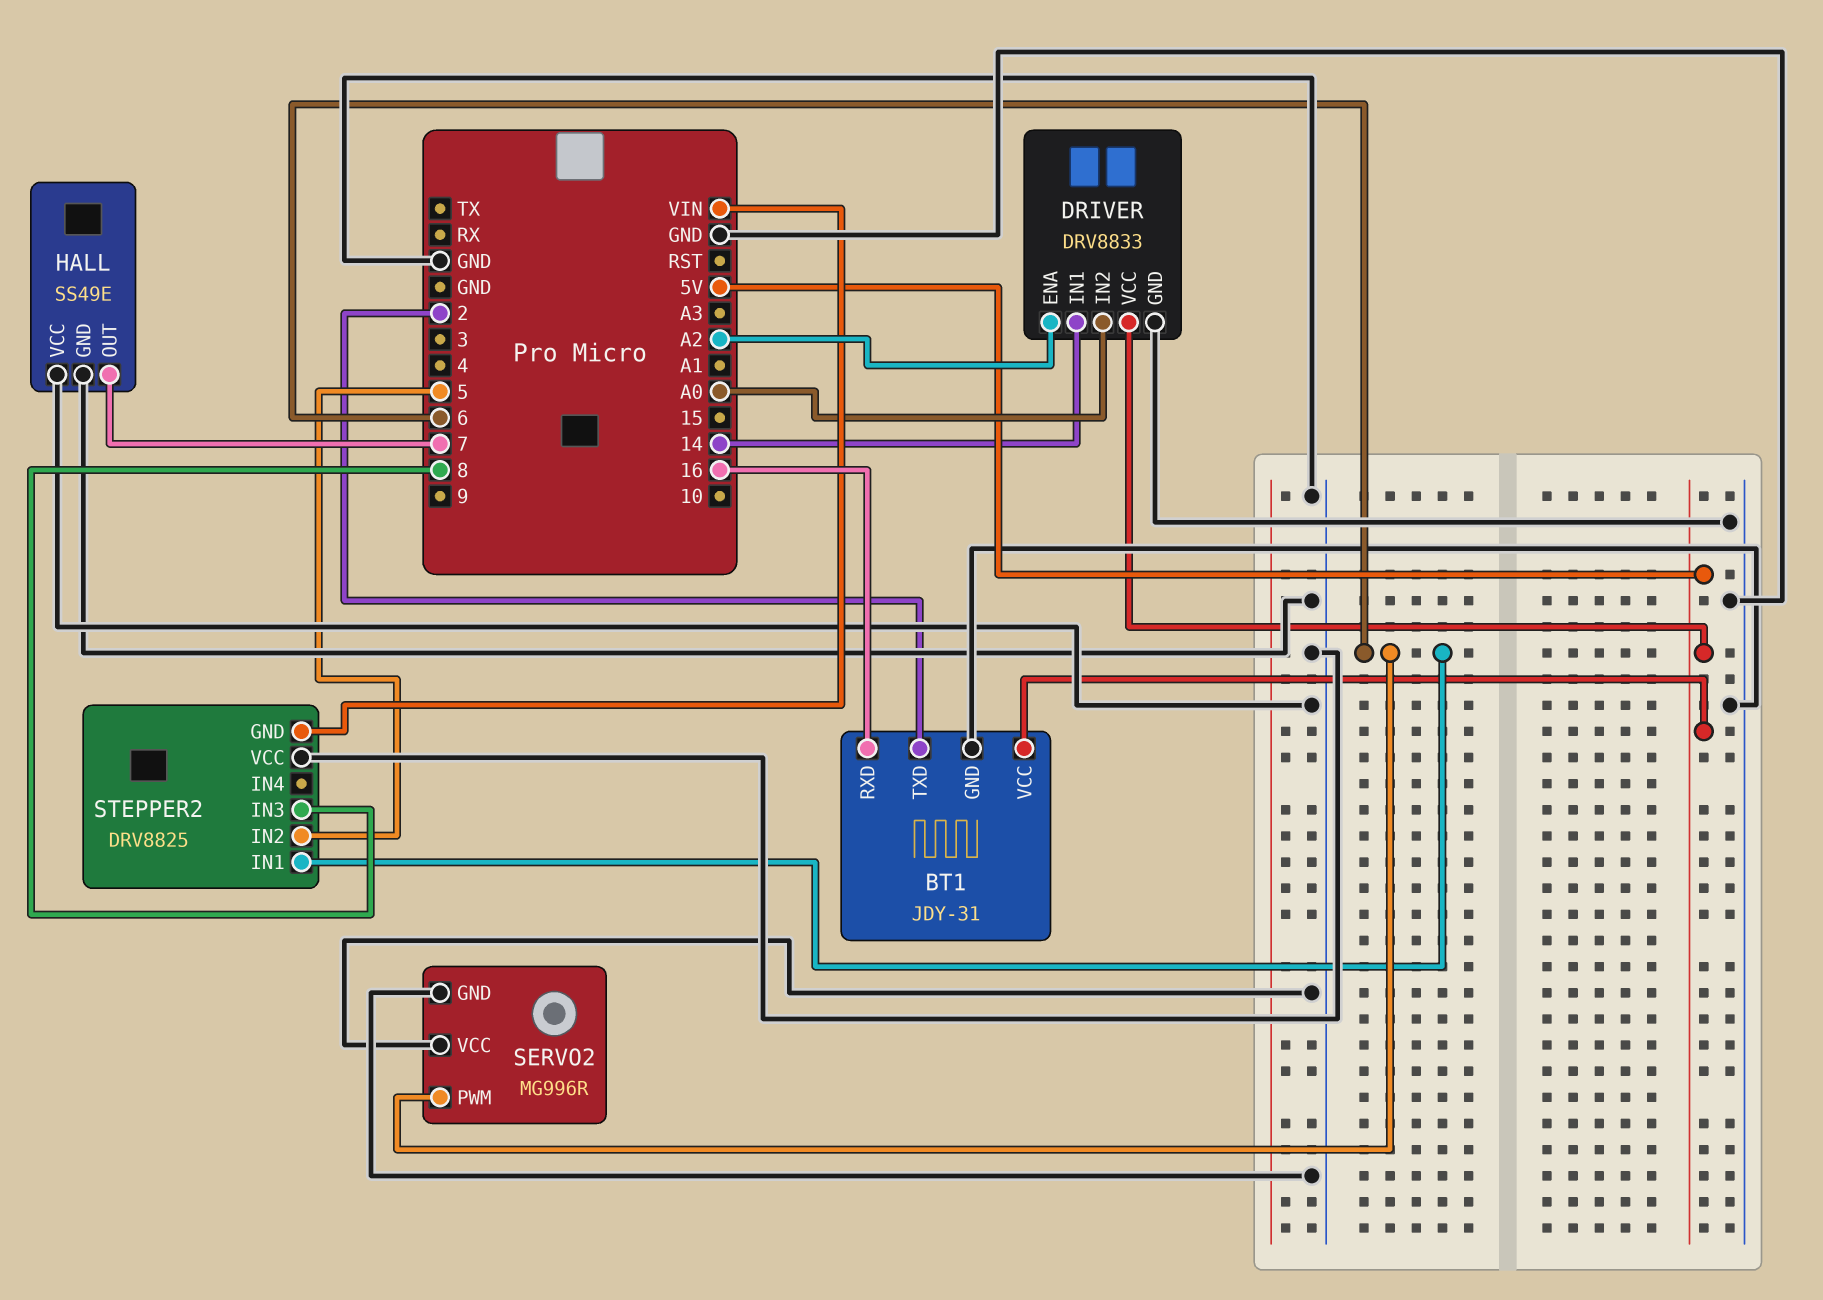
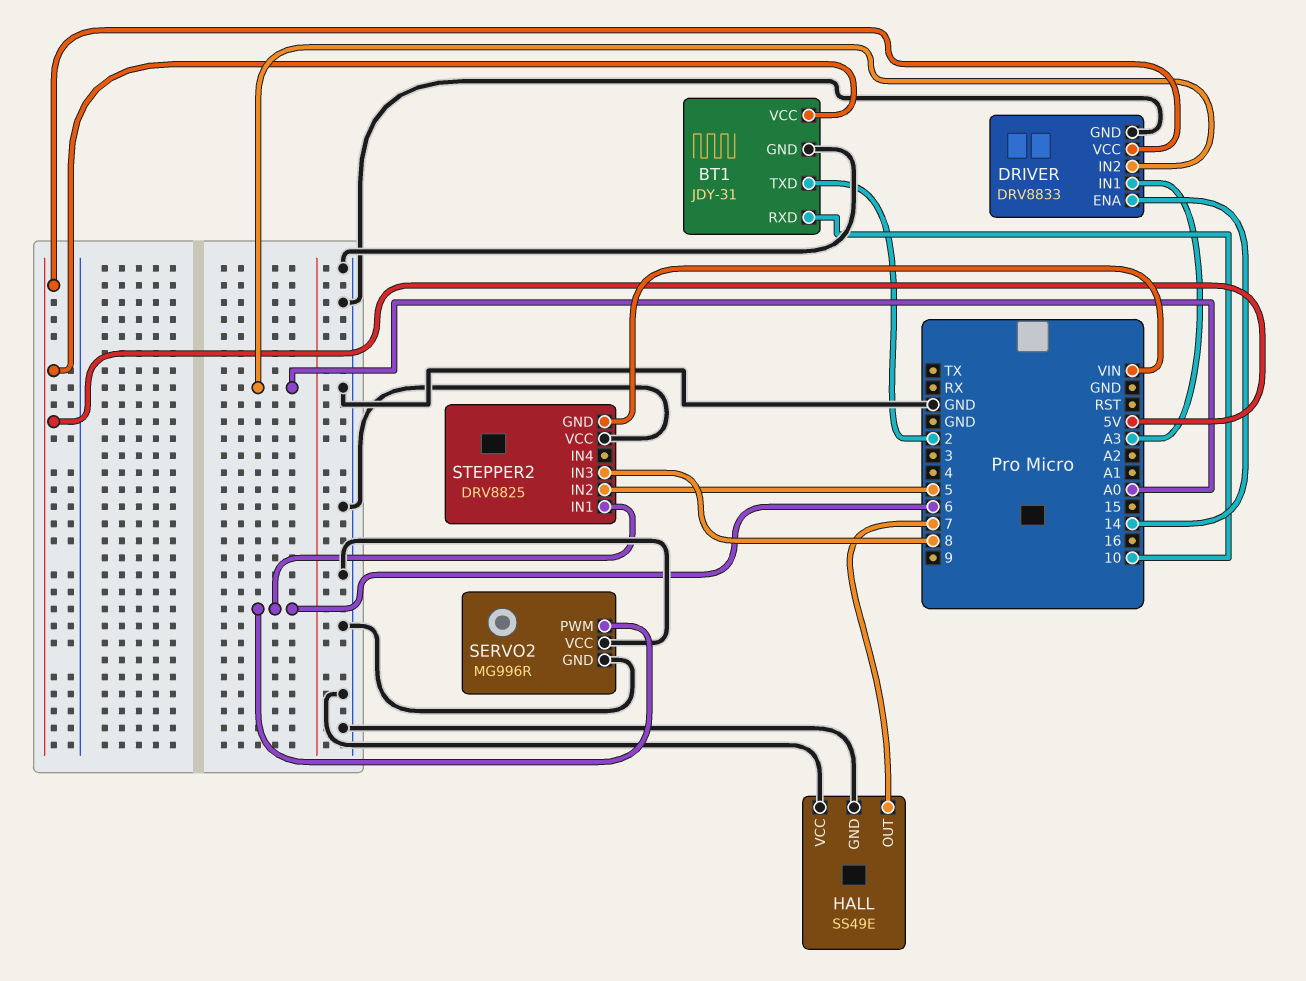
BT1 pin RXD: 16 -> 10
DRIVER pin ENA: A2 -> 14
DRIVER pin IN1: 14 -> A3

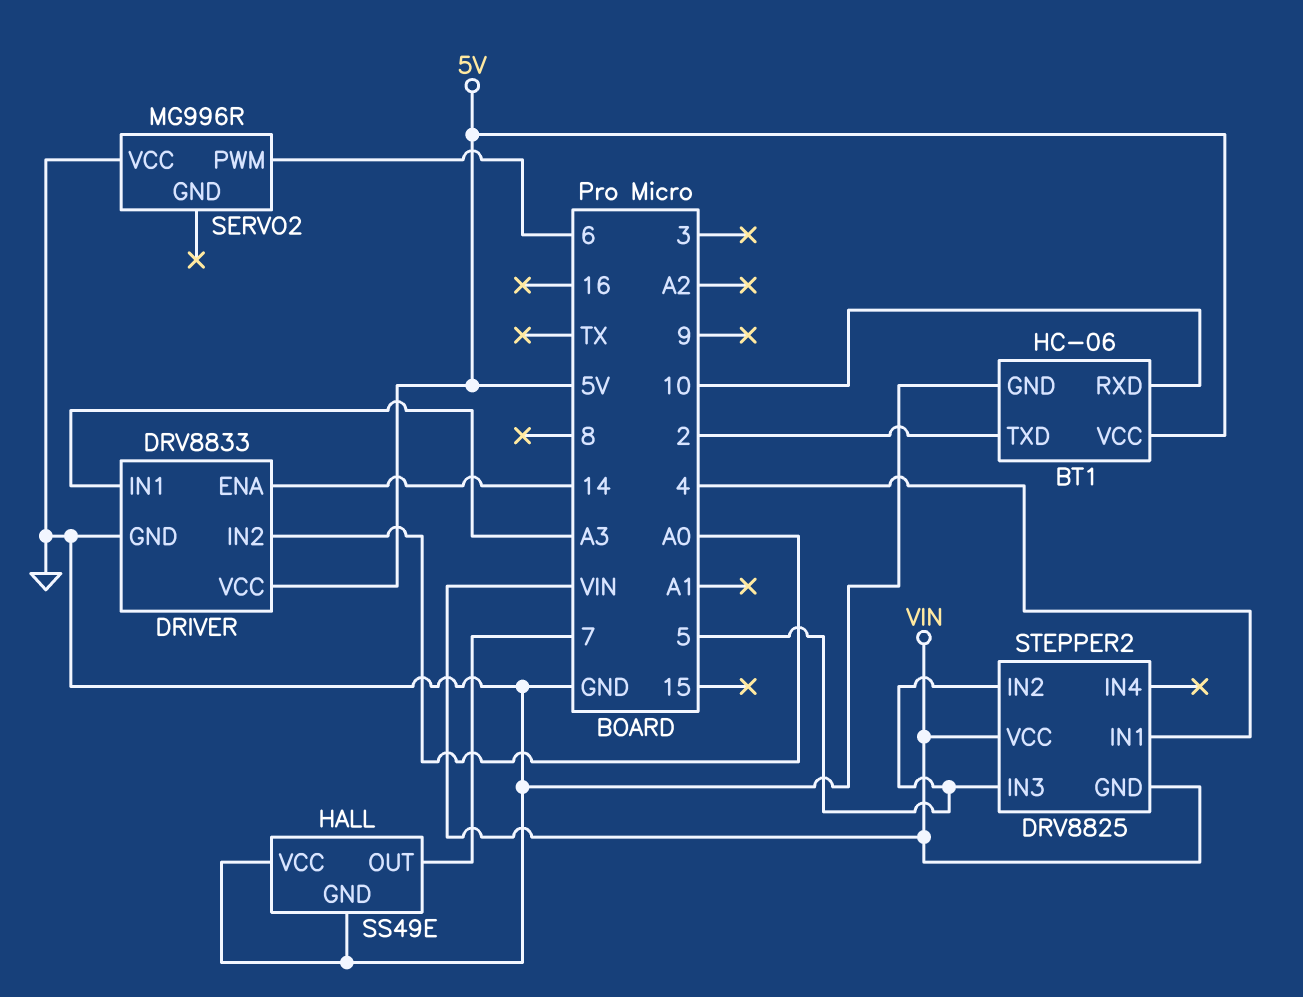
BT1: JDY-31 -> HC-06
SERVO2 pin GND: GND -> none
STEPPER2 pin IN1: 6 -> 4
STEPPER2 pin IN3: 8 -> 5
STEPPER2 pin VCC: GND -> VIN

